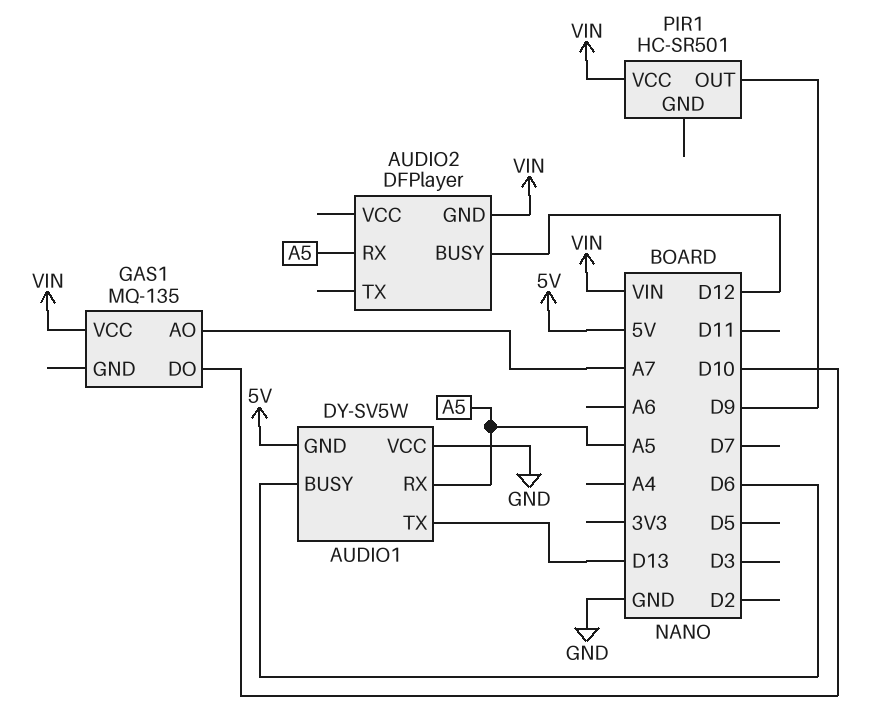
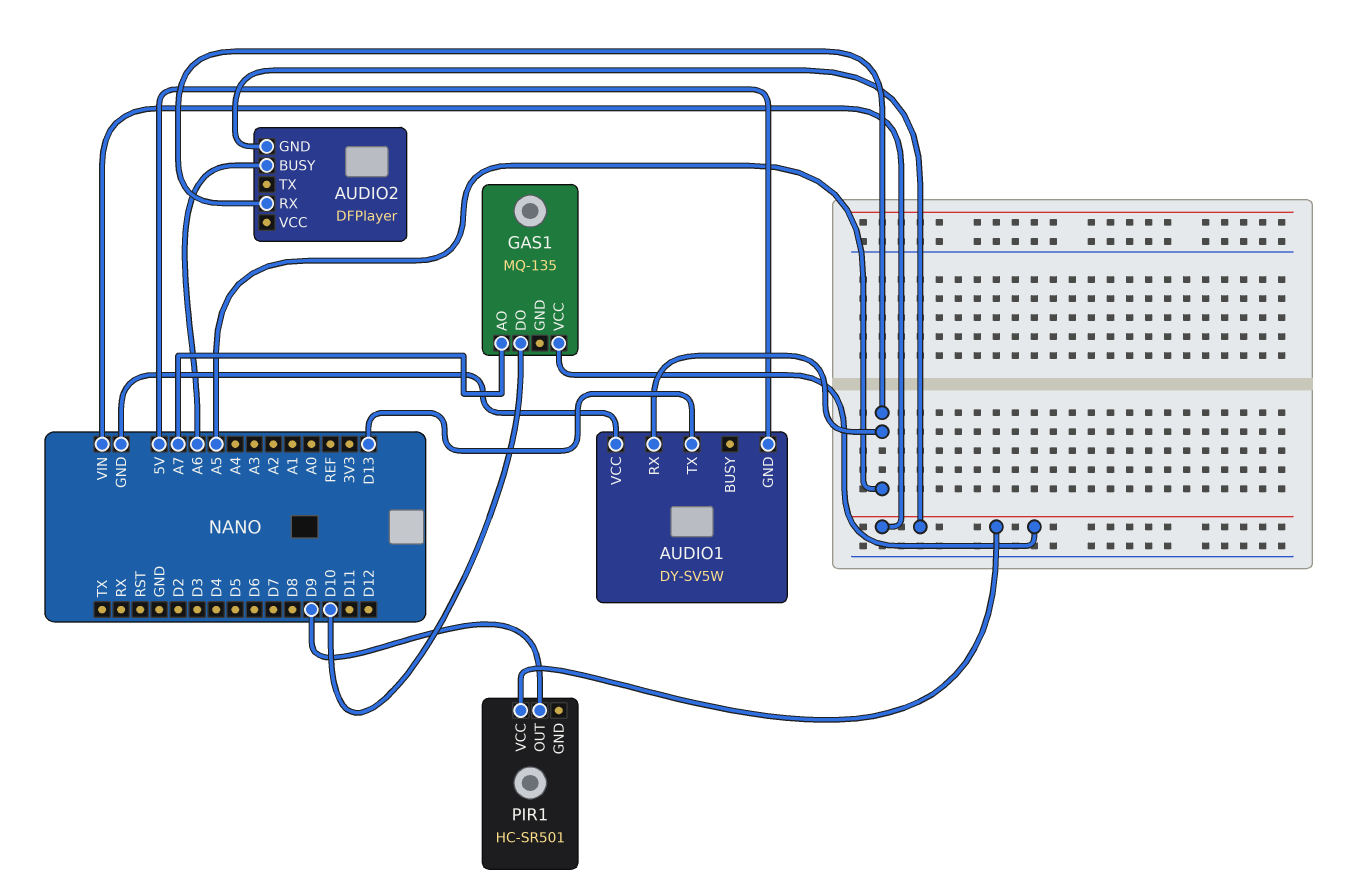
AUDIO1 pin BUSY: D6 -> none
AUDIO2 pin BUSY: D12 -> A6

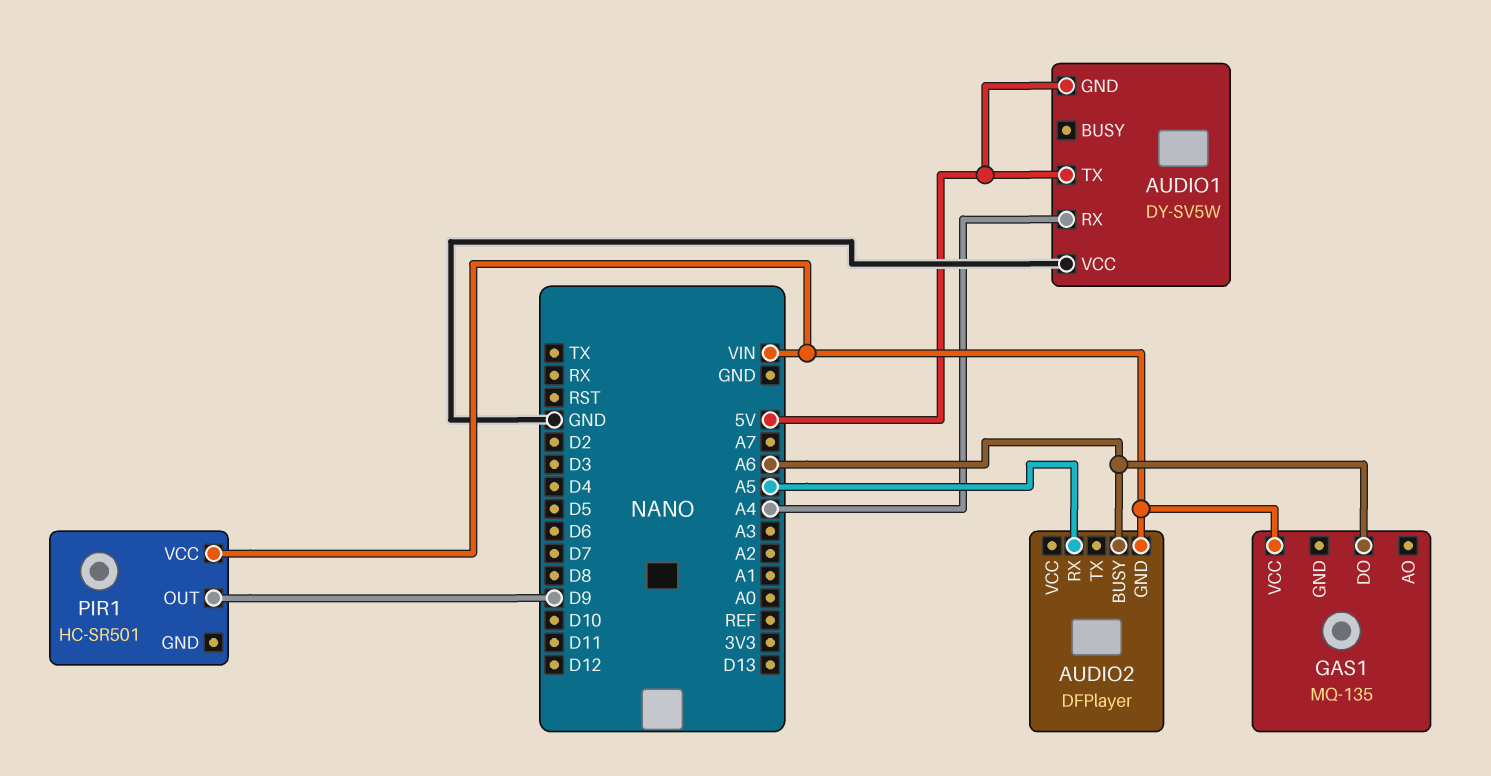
AUDIO1 pin RX: A5 -> A4
AUDIO1 pin TX: D13 -> 5V
GAS1 pin AO: A7 -> none
GAS1 pin DO: D10 -> A6

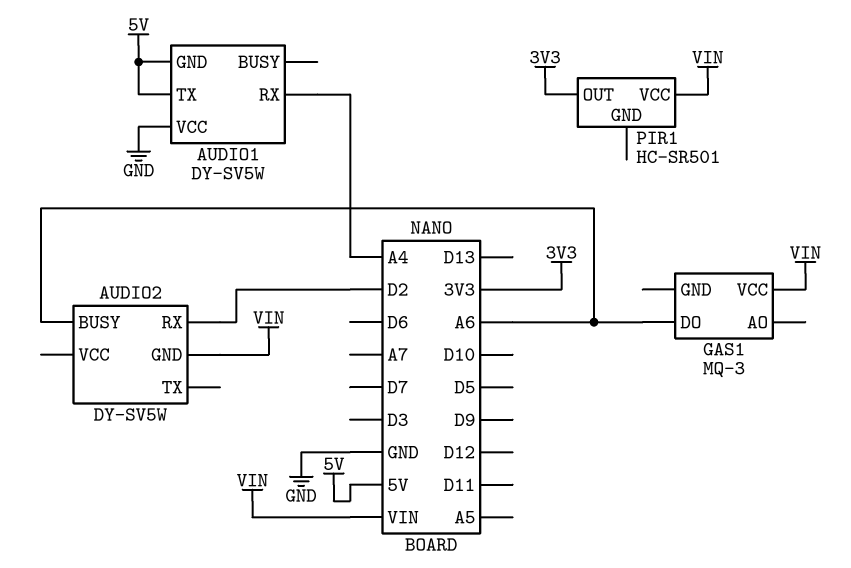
AUDIO2: DFPlayer -> DY-SV5W
AUDIO2 pin RX: A5 -> D2
GAS1: MQ-135 -> MQ-3
PIR1 pin OUT: D9 -> 3V3

